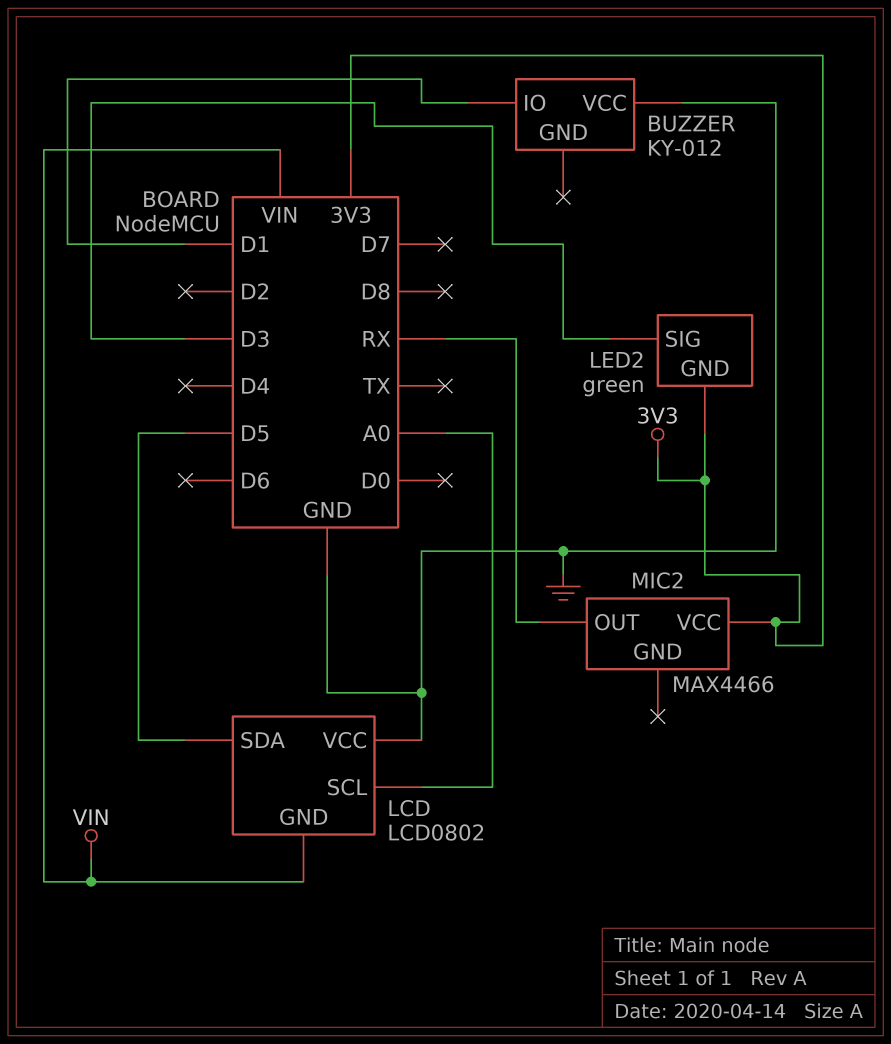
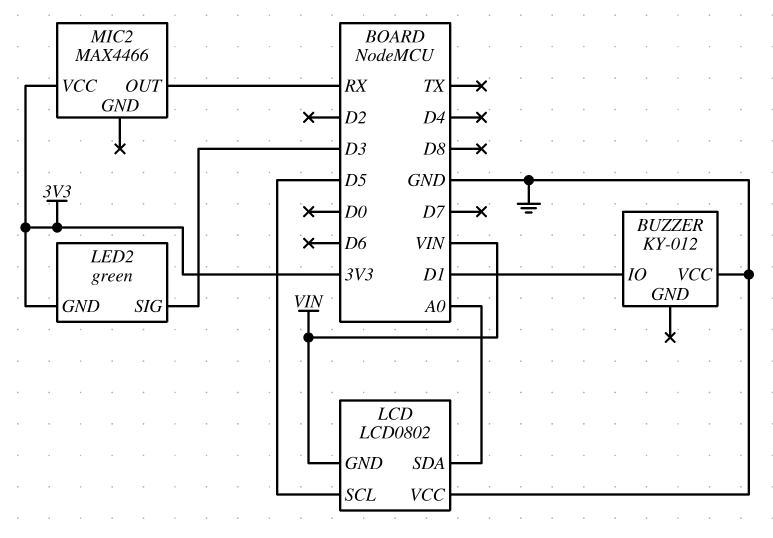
LCD pin SCL: A0 -> D5
LCD pin SDA: D5 -> A0

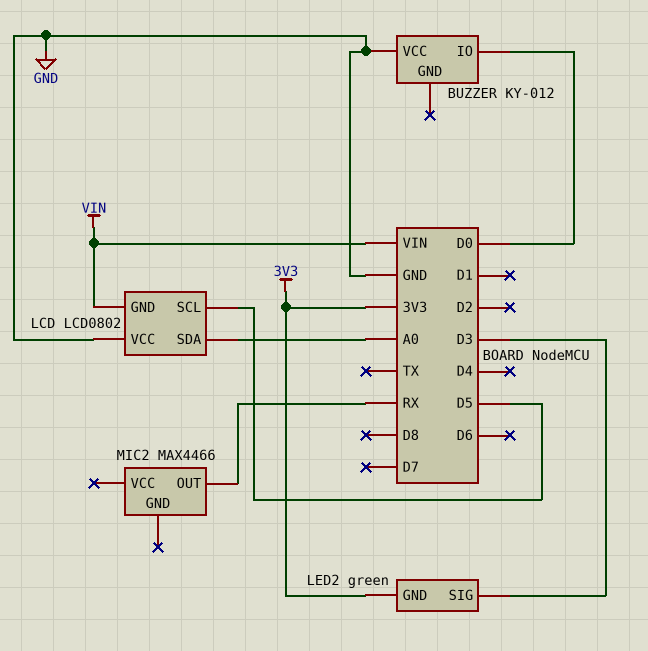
BUZZER pin IO: D1 -> D0
MIC2 pin VCC: 3V3 -> none

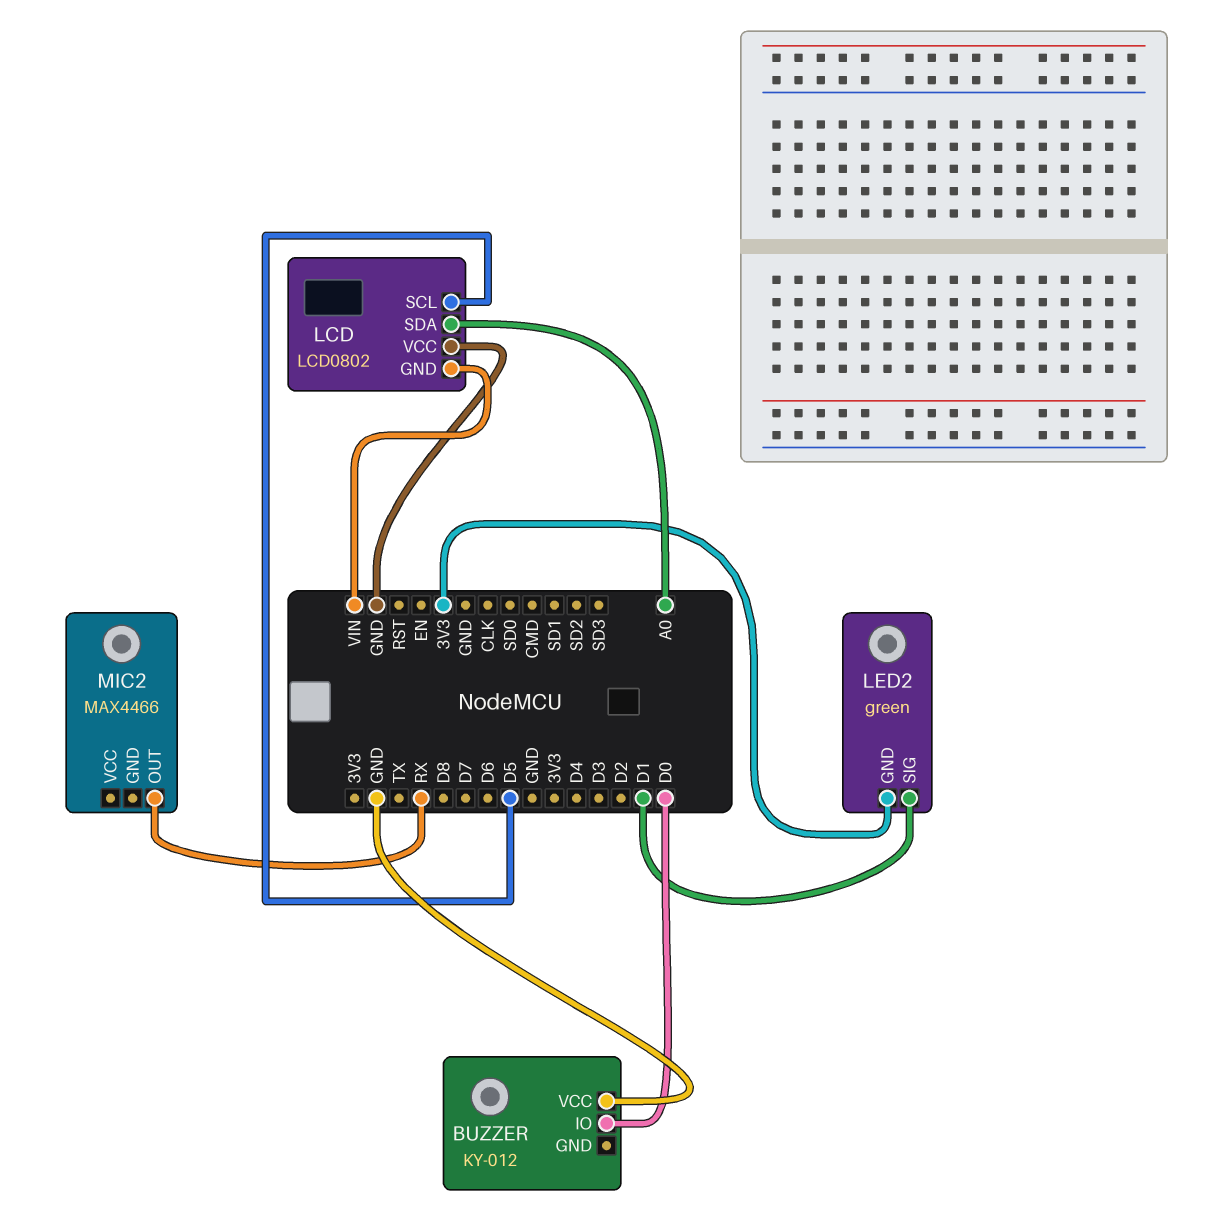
LED2 pin SIG: D3 -> D1

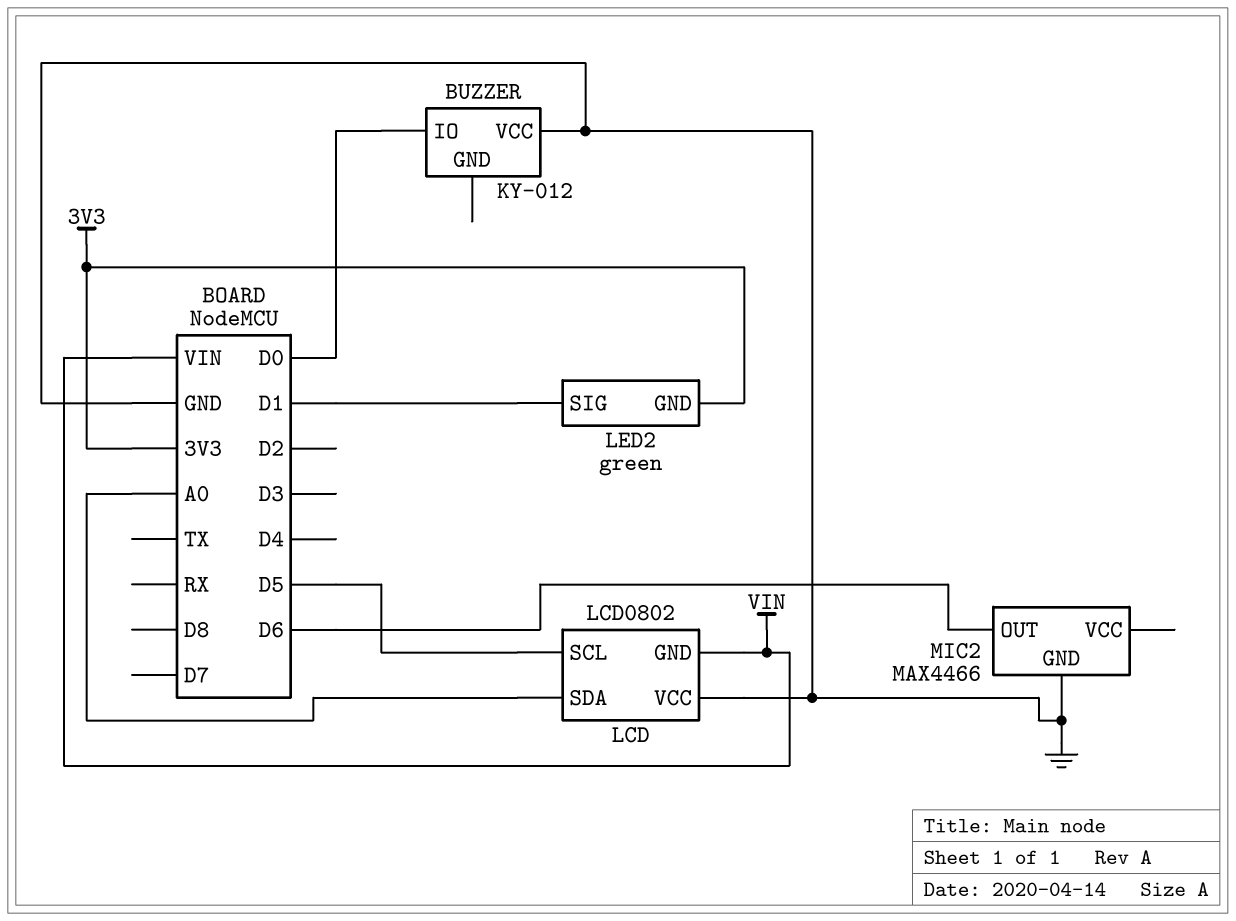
MIC2 pin GND: none -> GND
MIC2 pin OUT: RX -> D6

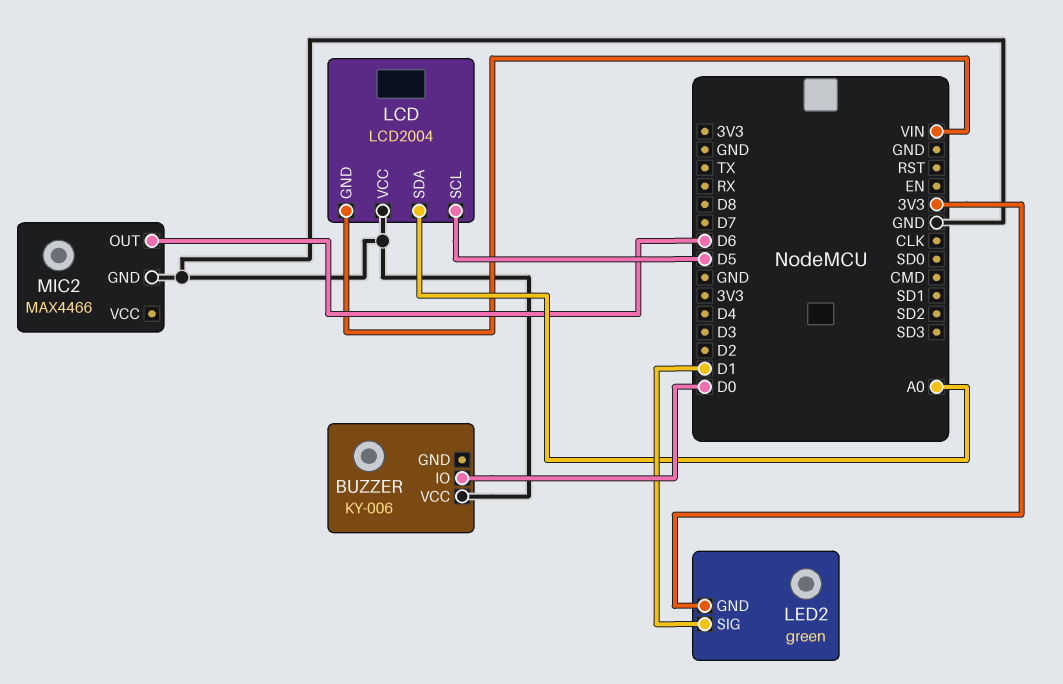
BUZZER: KY-012 -> KY-006
LCD: LCD0802 -> LCD2004

